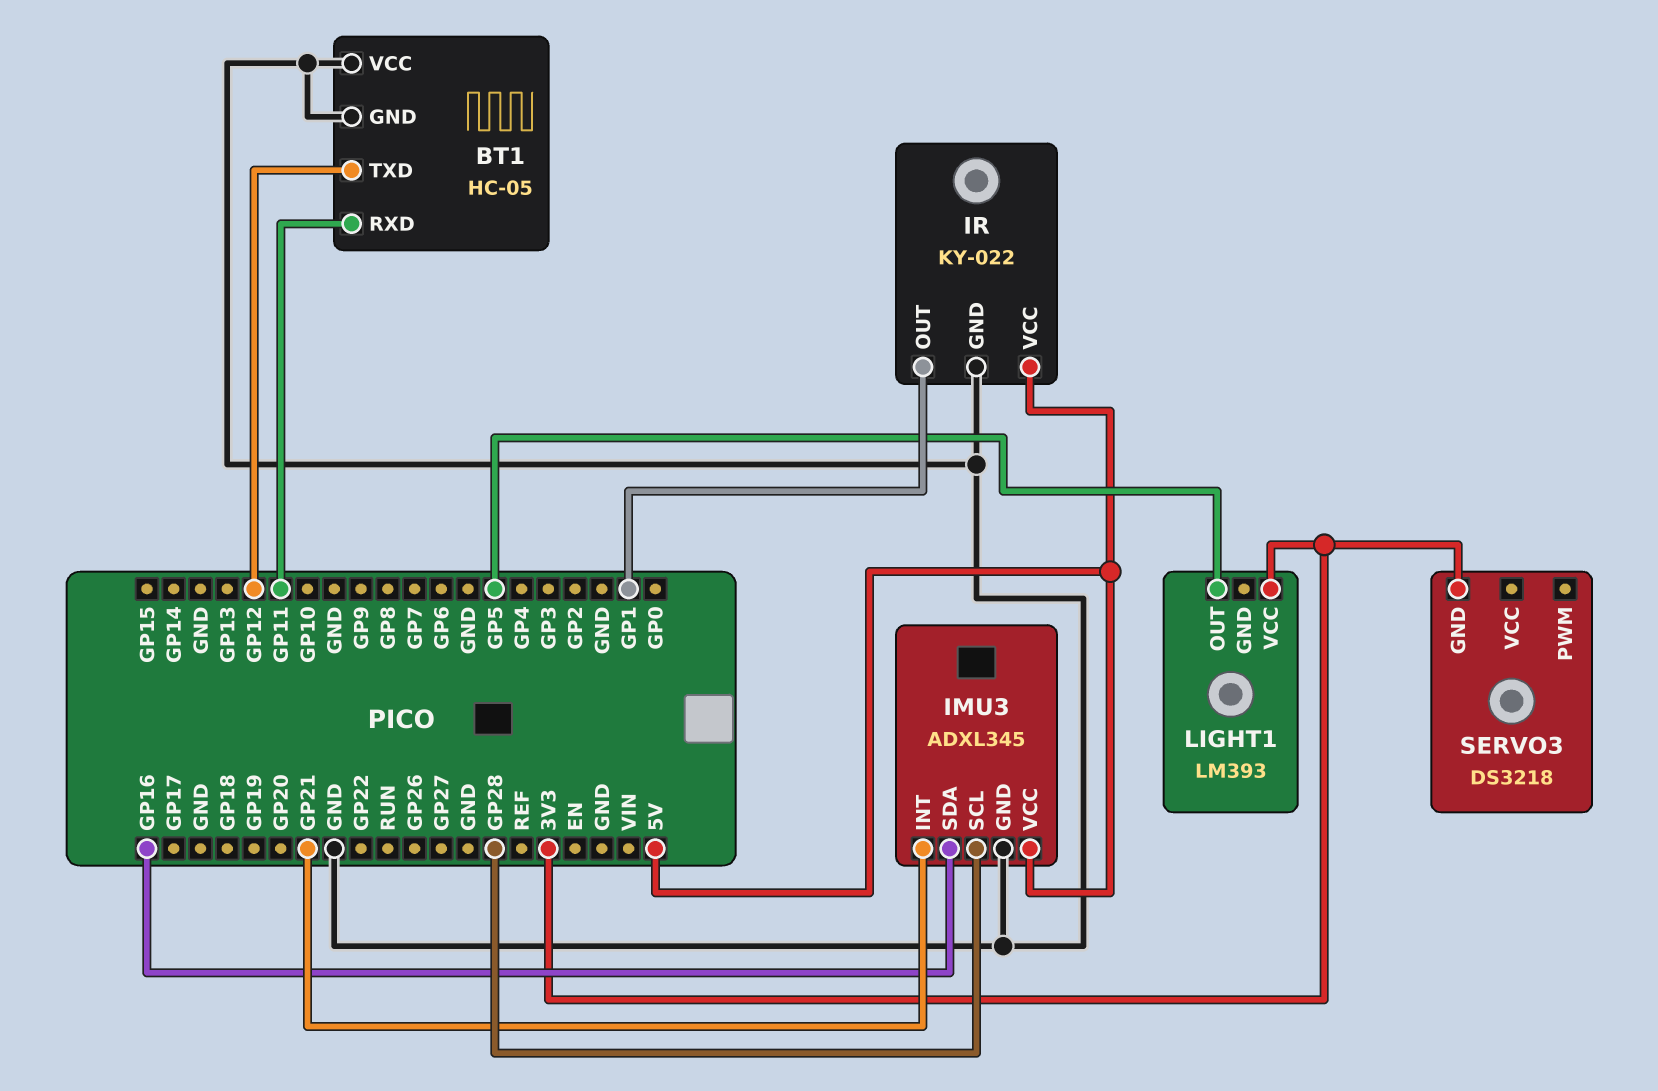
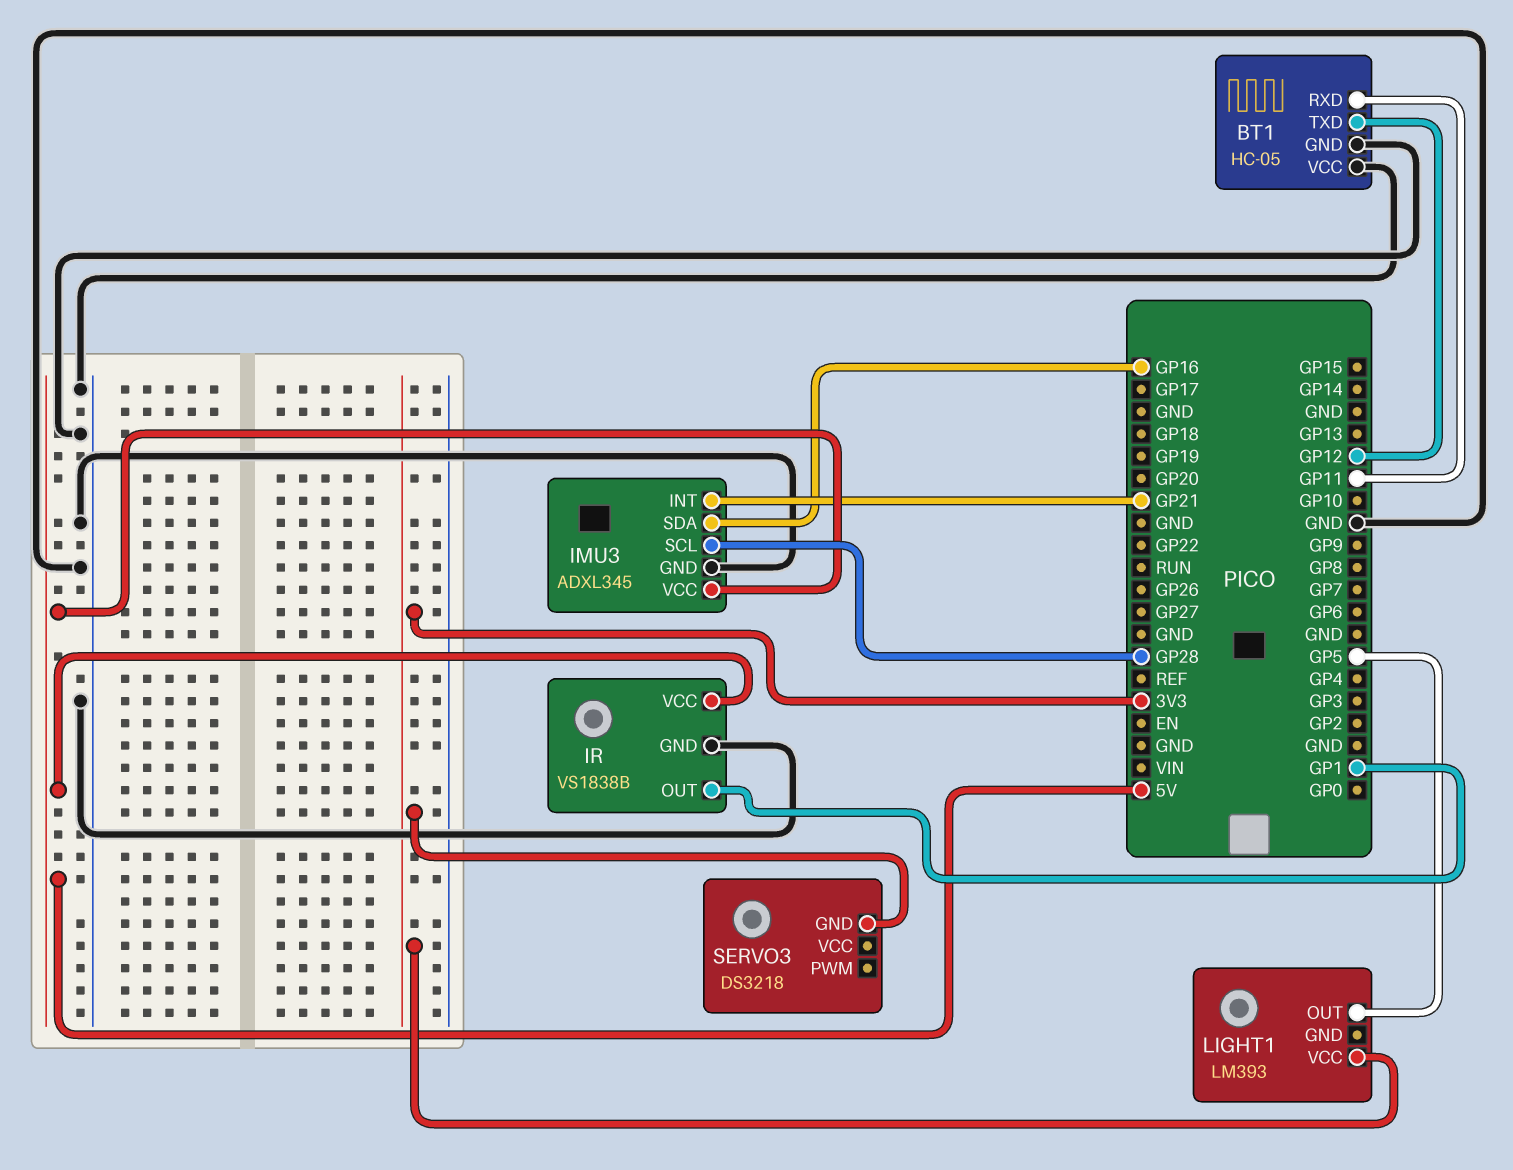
IR: KY-022 -> VS1838B

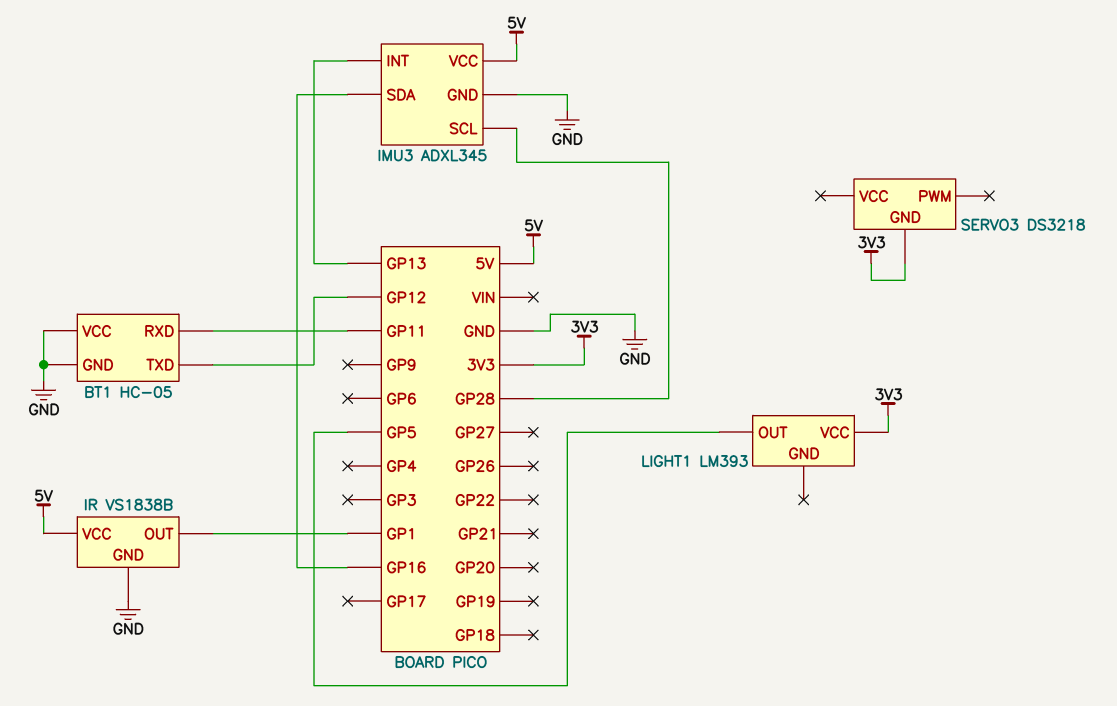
IMU3 pin INT: GP21 -> GP13

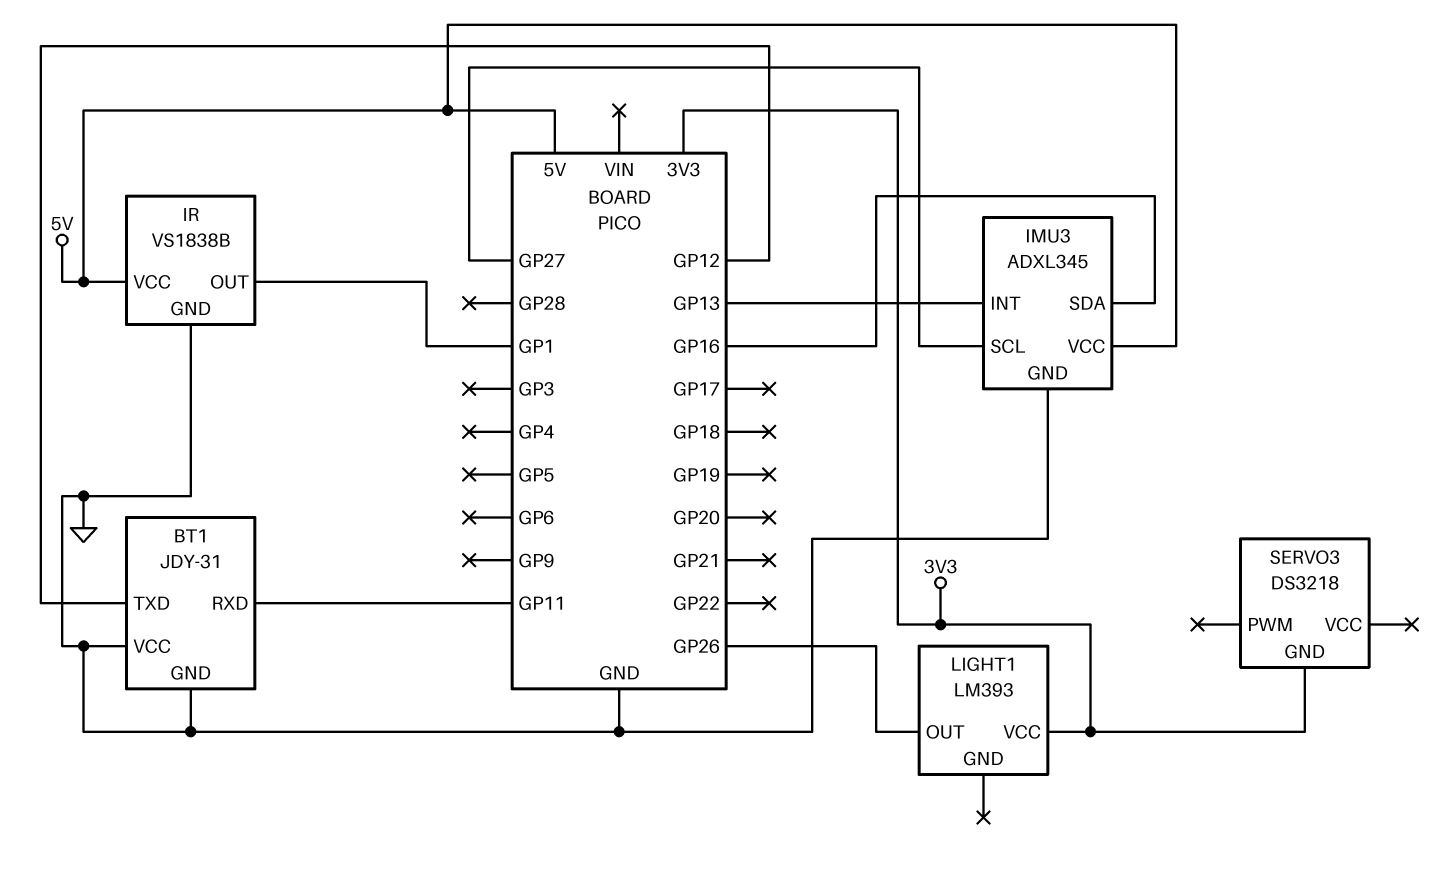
BT1: HC-05 -> JDY-31
IMU3 pin SCL: GP28 -> GP27
LIGHT1 pin OUT: GP5 -> GP26

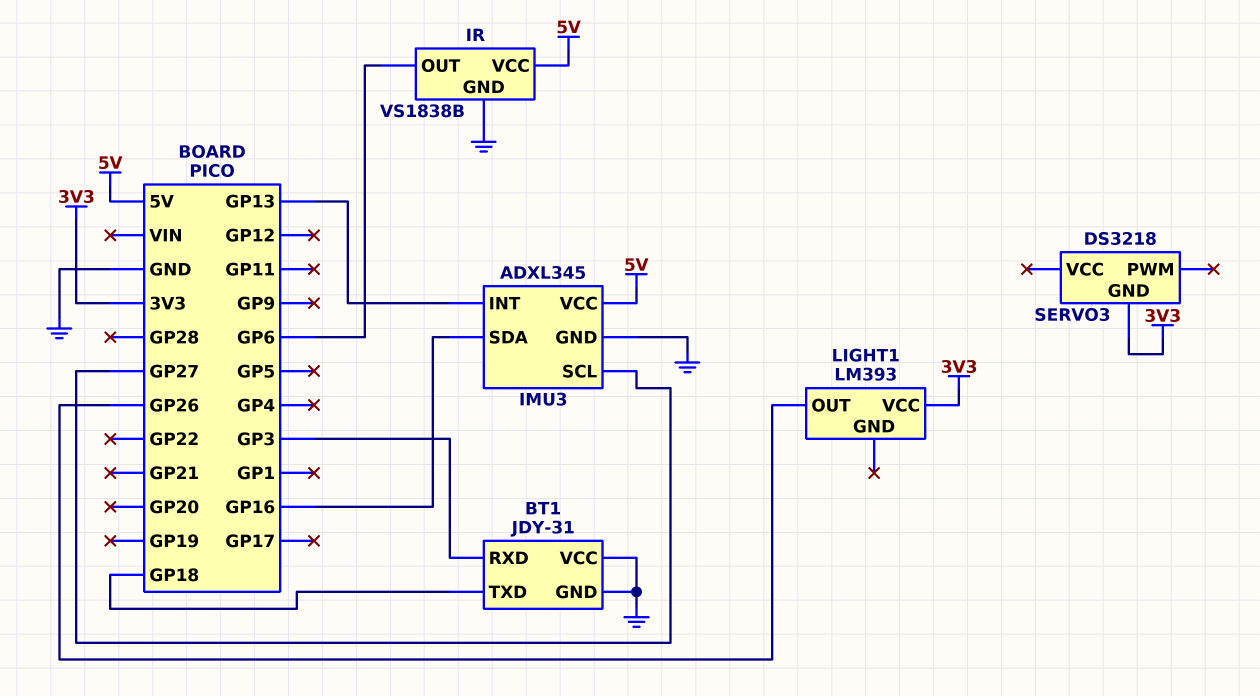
BT1 pin RXD: GP11 -> GP3
BT1 pin TXD: GP12 -> GP18
IR pin OUT: GP1 -> GP6

